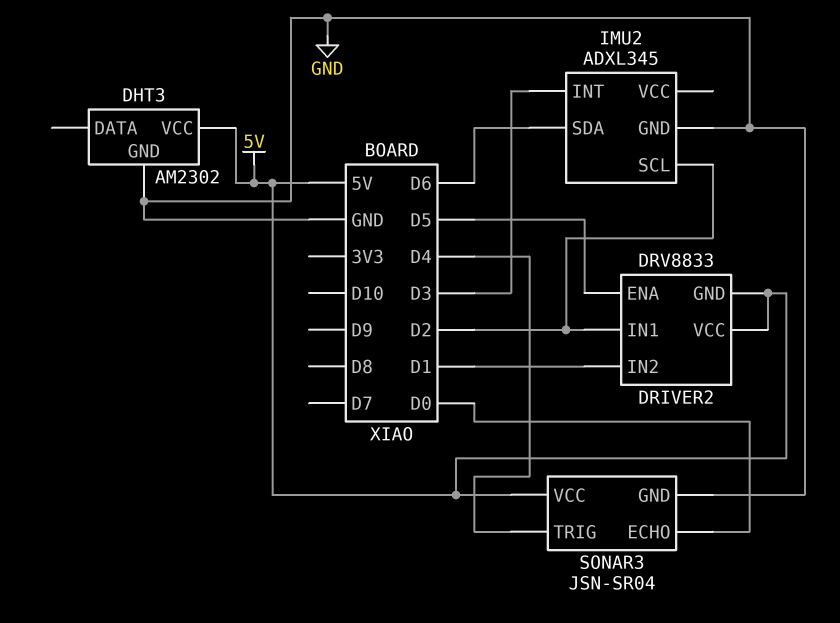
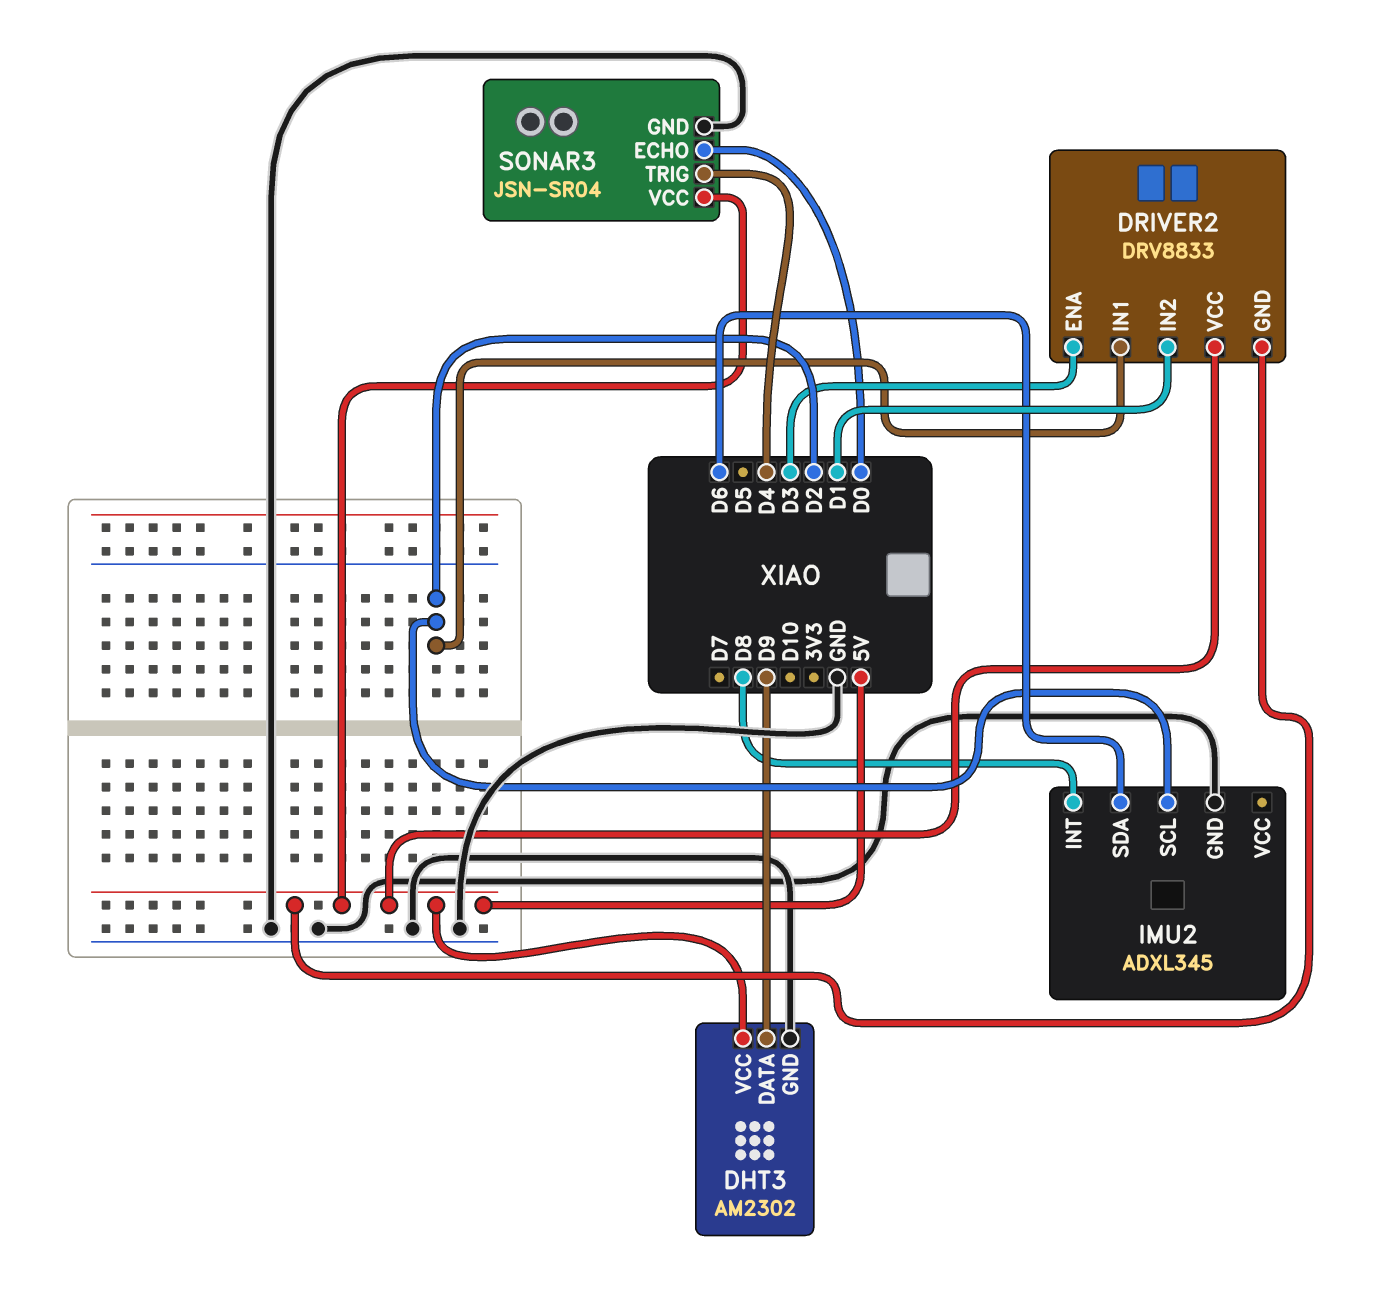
DHT3 pin DATA: none -> D9
DRIVER2 pin ENA: D5 -> D3
IMU2 pin INT: D3 -> D8

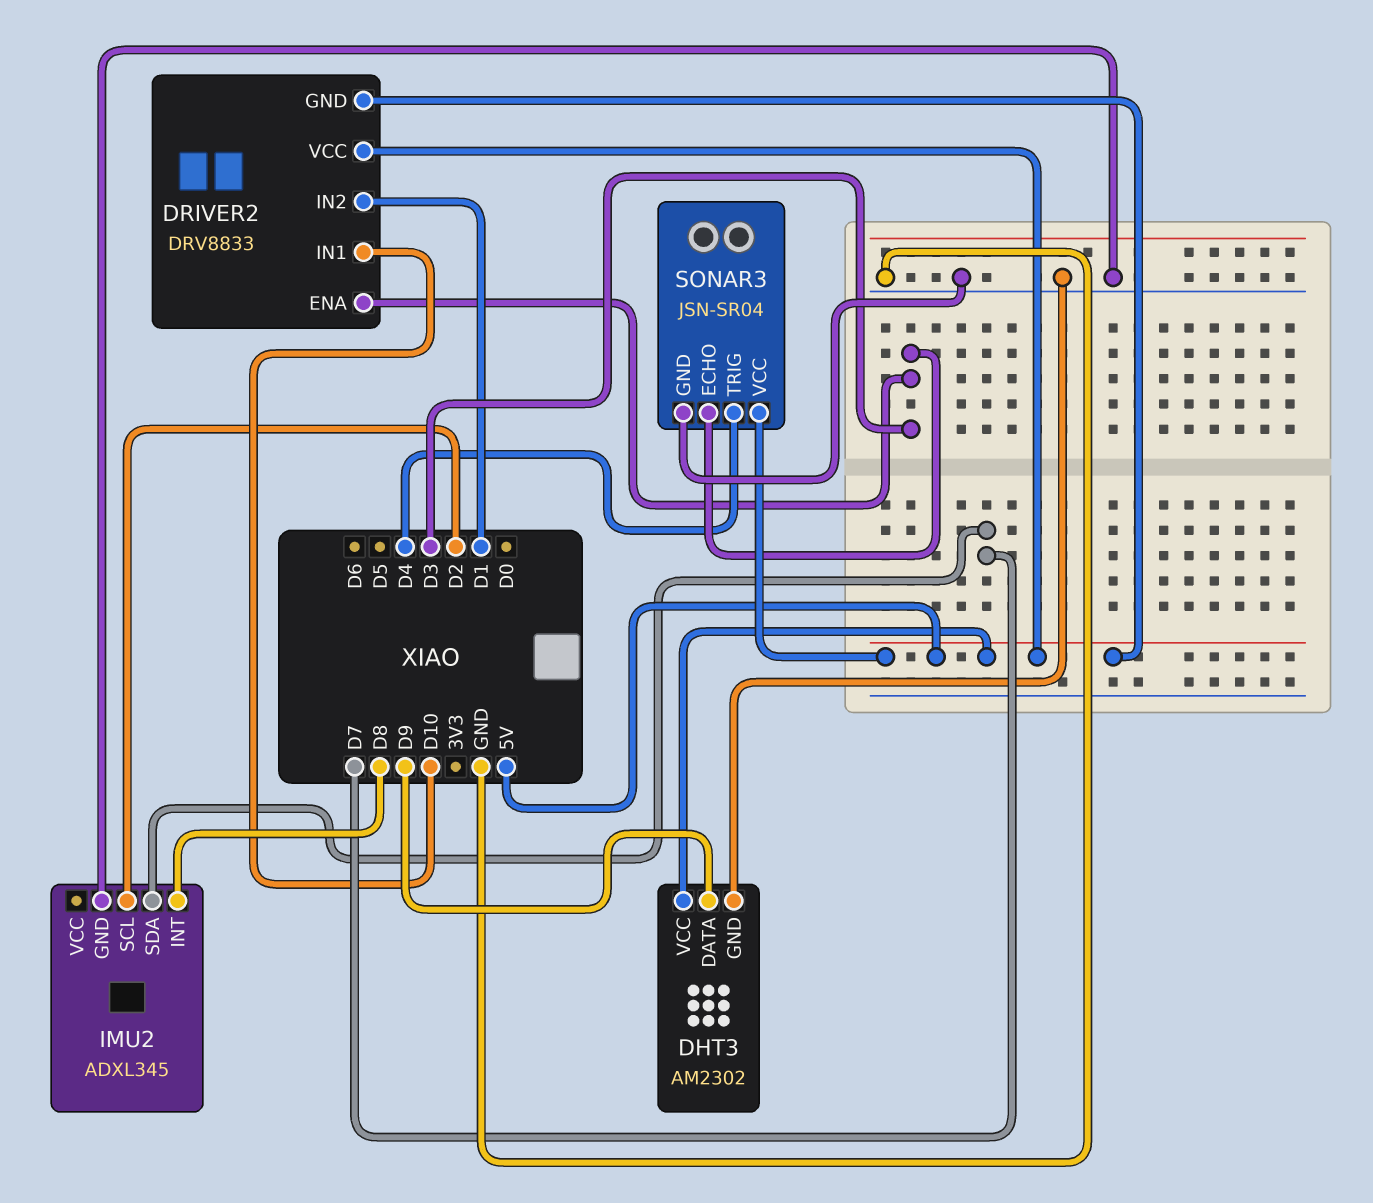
DRIVER2 pin IN1: D2 -> D10
IMU2 pin SDA: D6 -> D7
SONAR3 pin ECHO: D0 -> D3

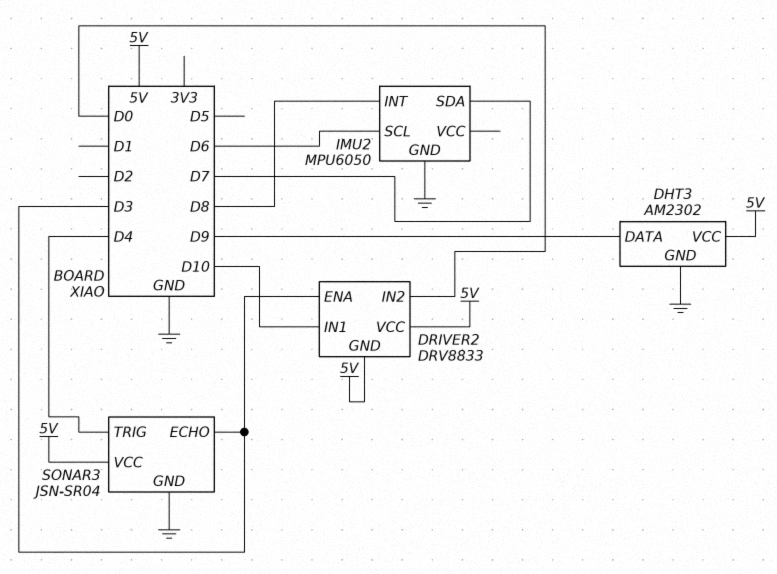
DRIVER2 pin IN2: D1 -> D0
IMU2: ADXL345 -> MPU6050
IMU2 pin SCL: D2 -> D6

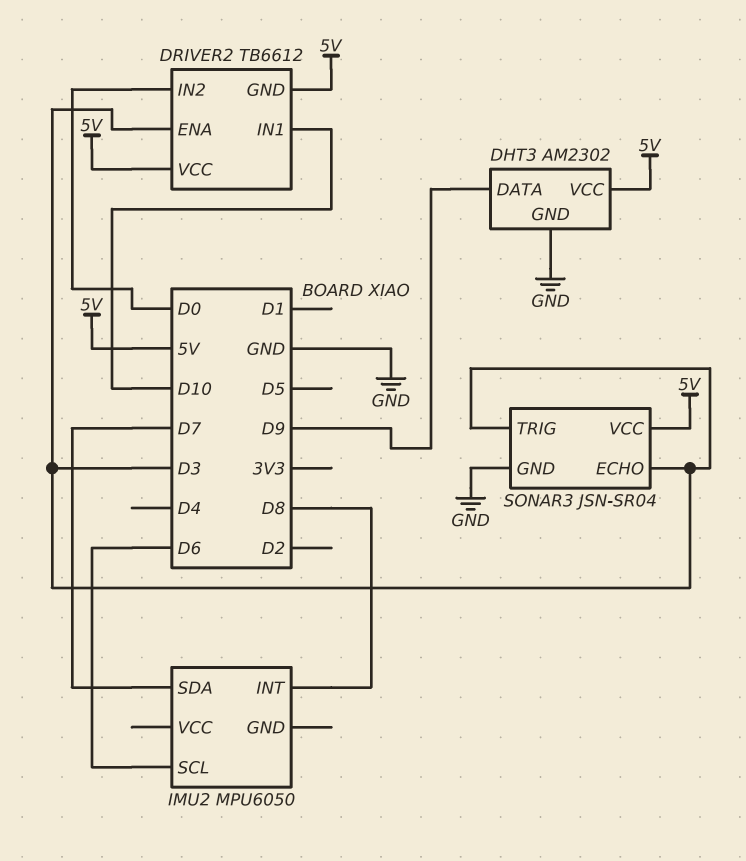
DRIVER2: DRV8833 -> TB6612
IMU2 pin GND: GND -> none
SONAR3 pin TRIG: D4 -> D3

